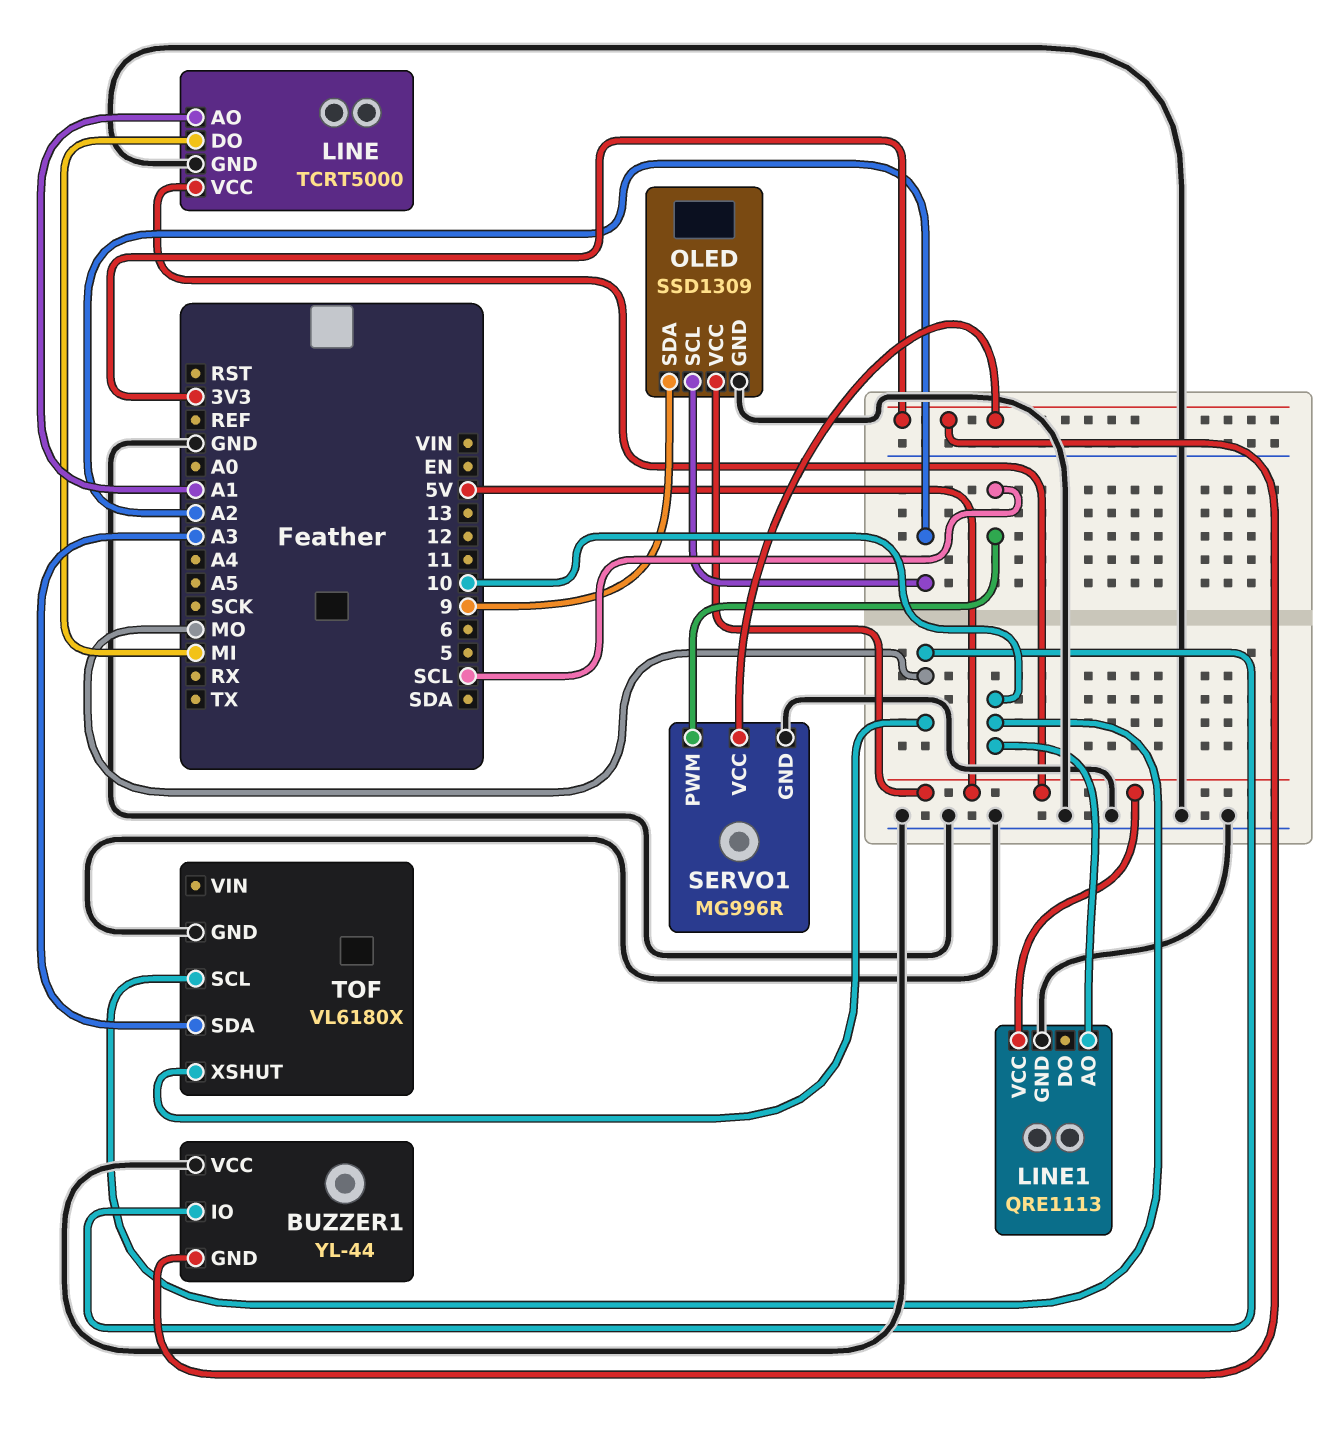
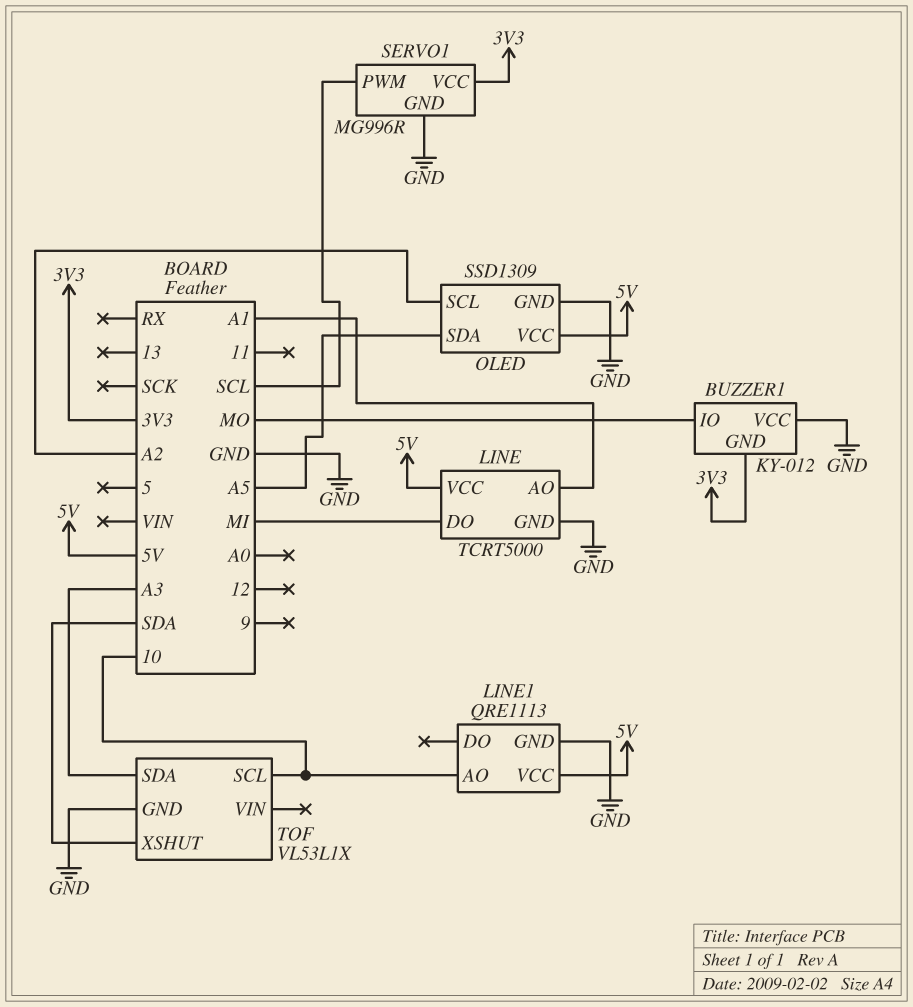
BUZZER1: YL-44 -> KY-012
OLED pin SDA: 9 -> A5
TOF: VL6180X -> VL53L1X
TOF pin XSHUT: MO -> SDA

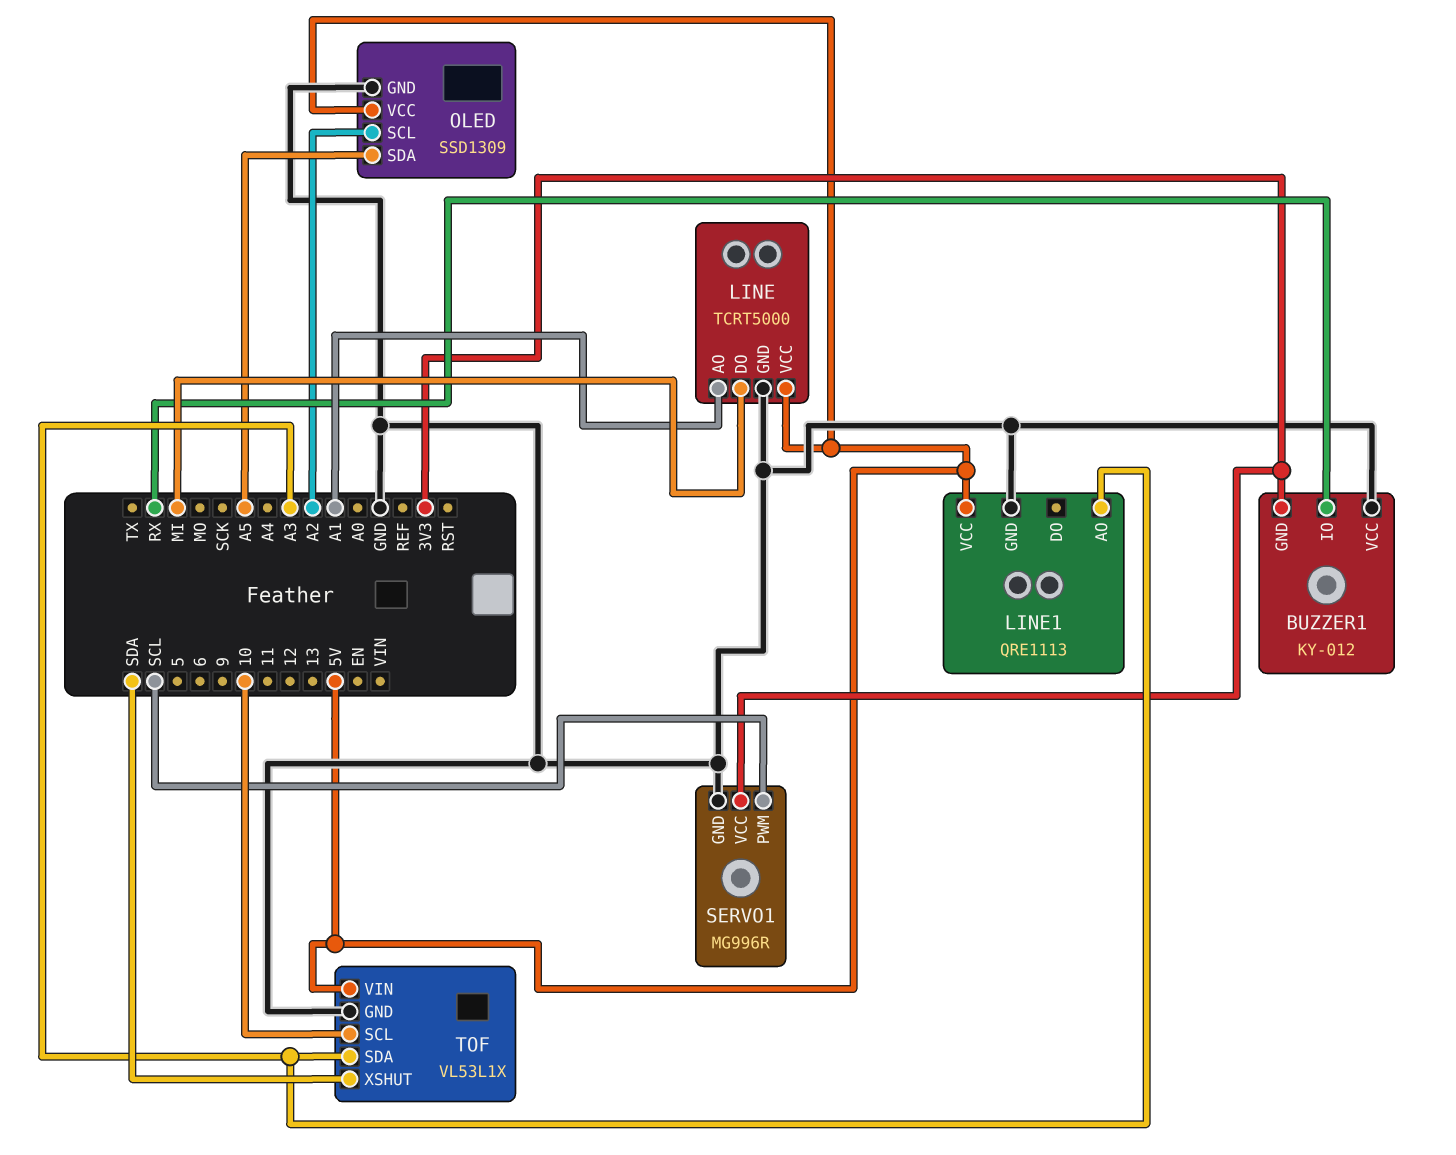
BUZZER1 pin IO: MO -> RX
LINE1 pin AO: 10 -> A3
TOF pin VIN: none -> 5V

